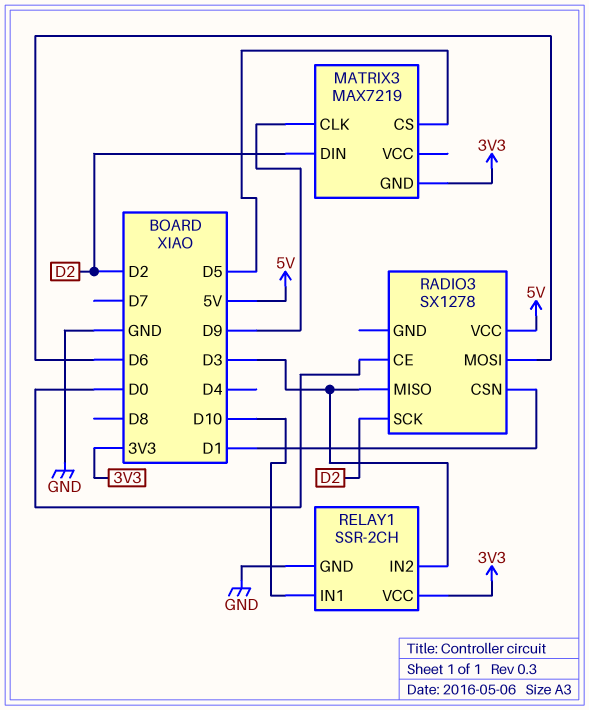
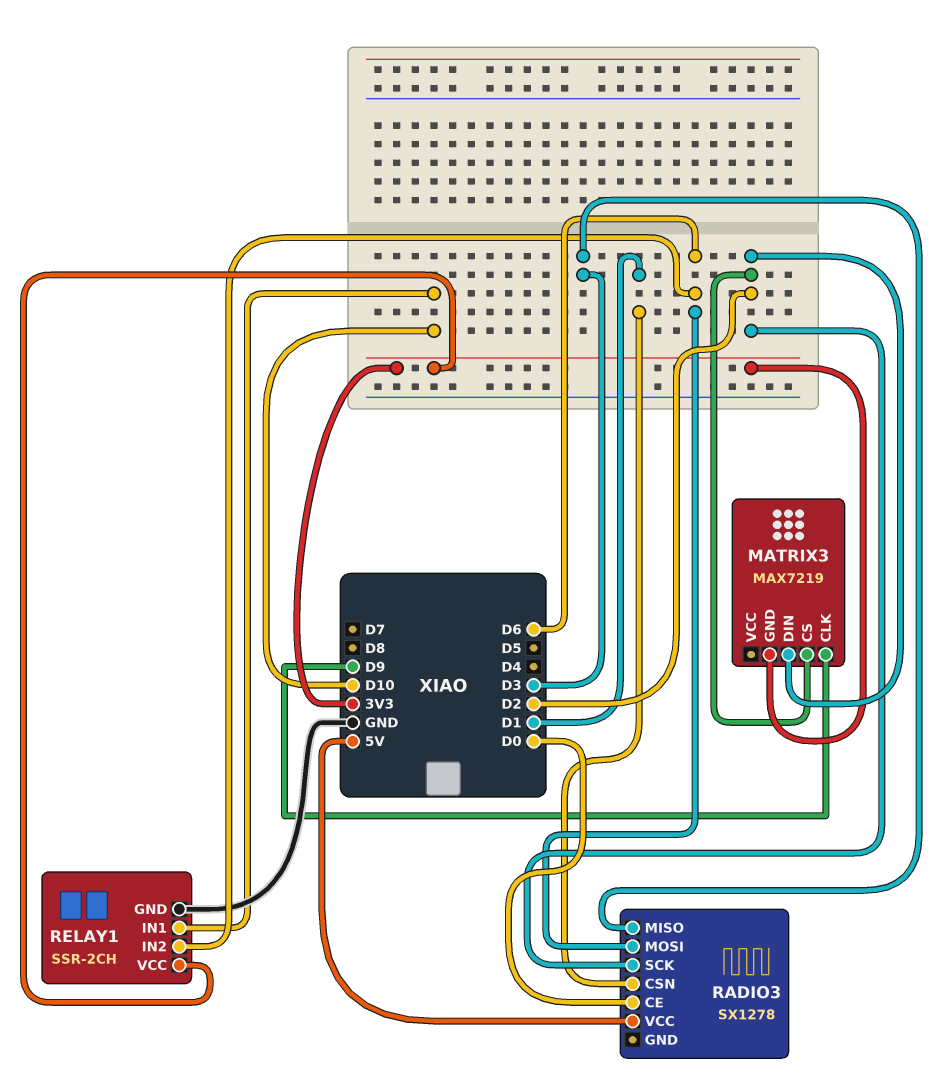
MATRIX3 pin CS: D5 -> D2
RELAY1 pin IN2: D3 -> D6

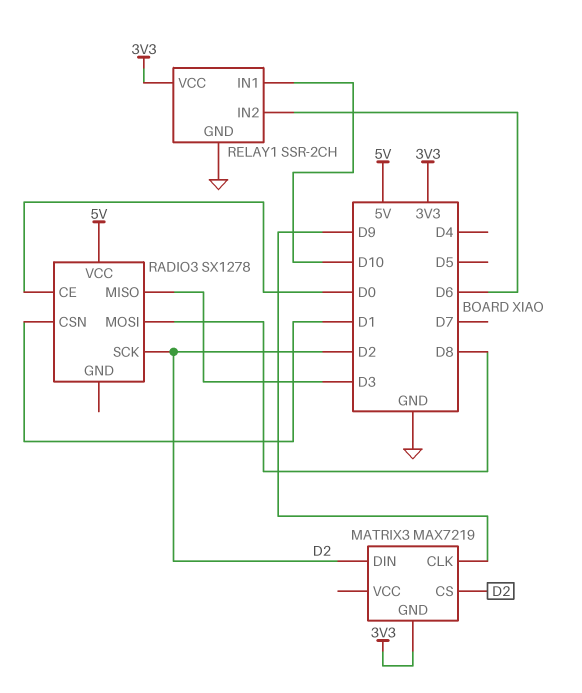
RADIO3 pin MOSI: D6 -> D8

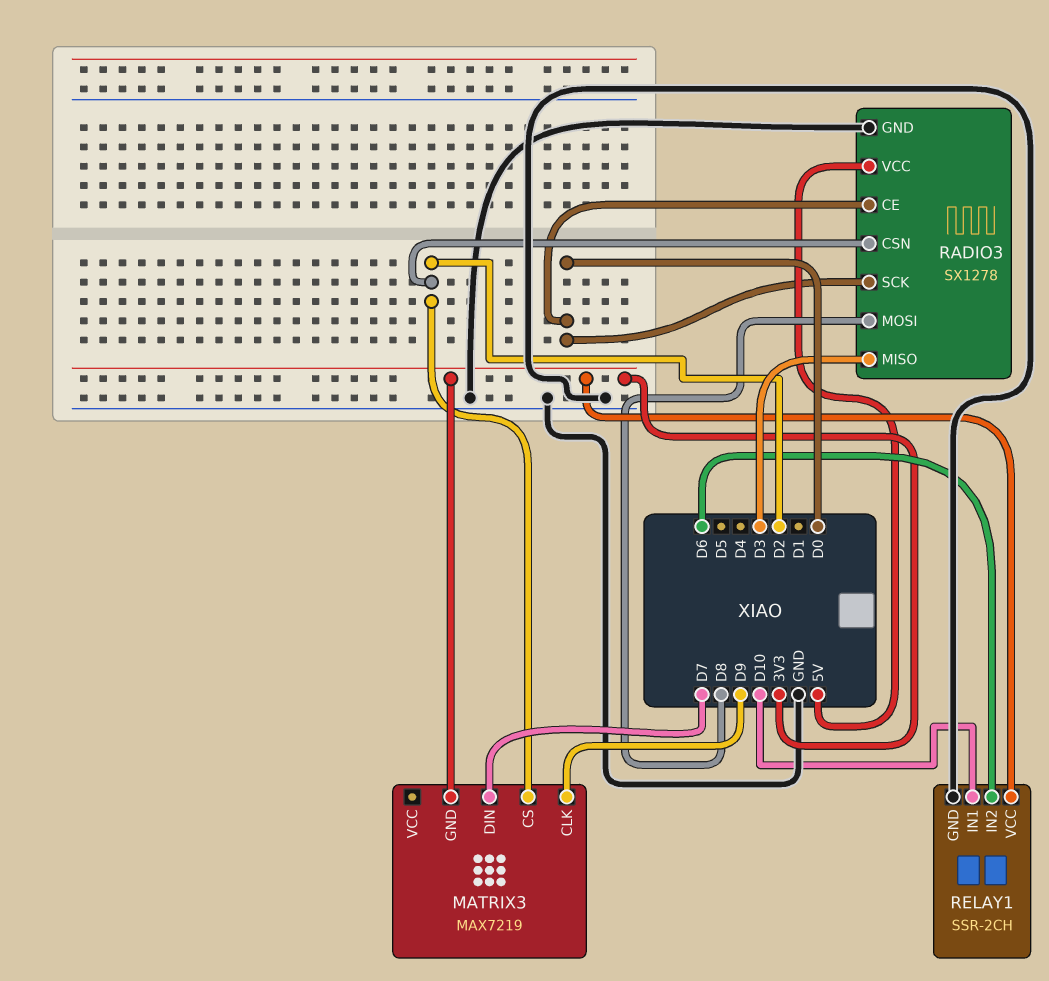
MATRIX3 pin DIN: D2 -> D7
RADIO3 pin CSN: D1 -> D2
RADIO3 pin GND: none -> GND
RADIO3 pin SCK: D2 -> D0

